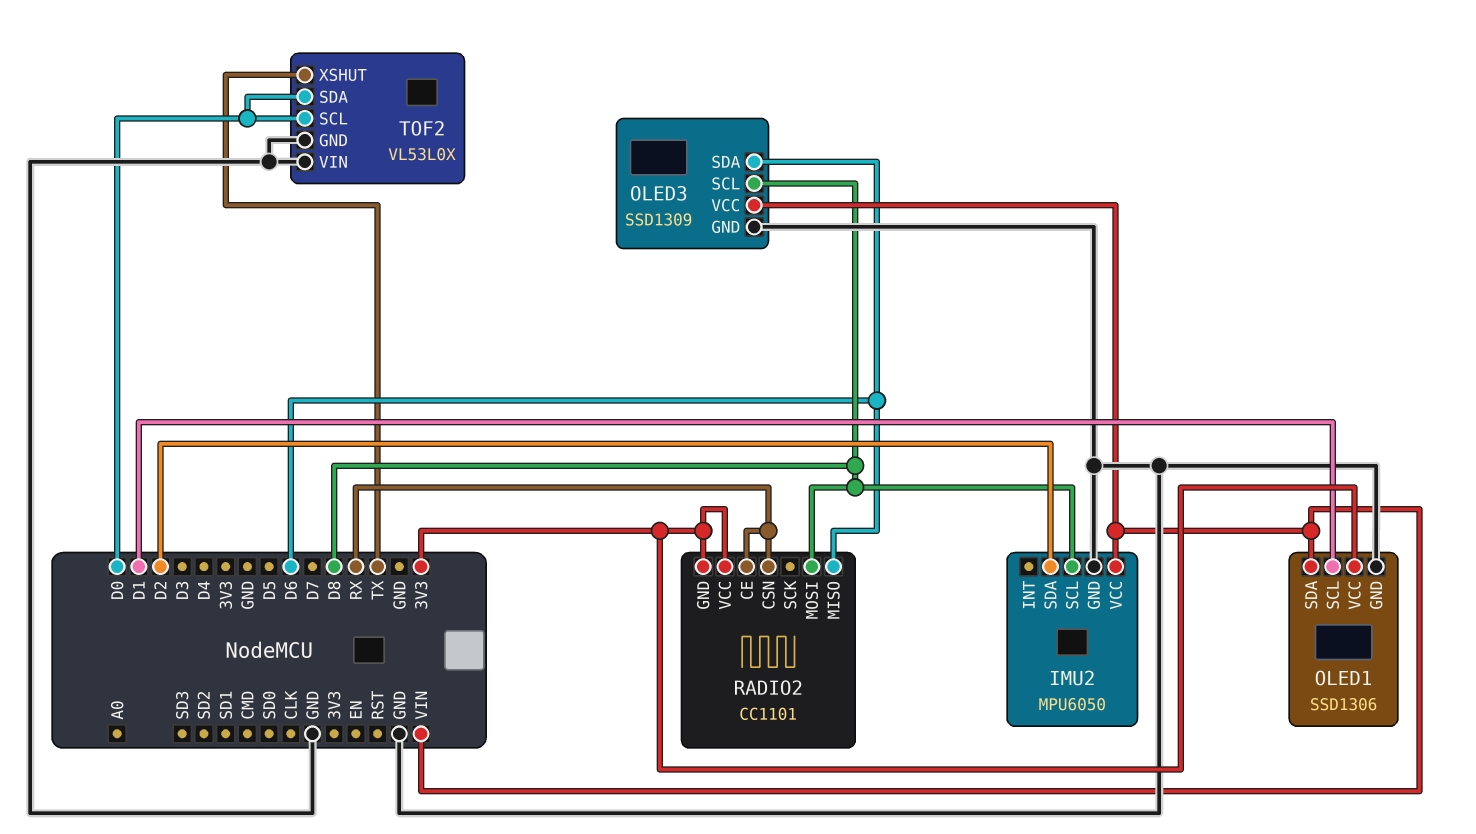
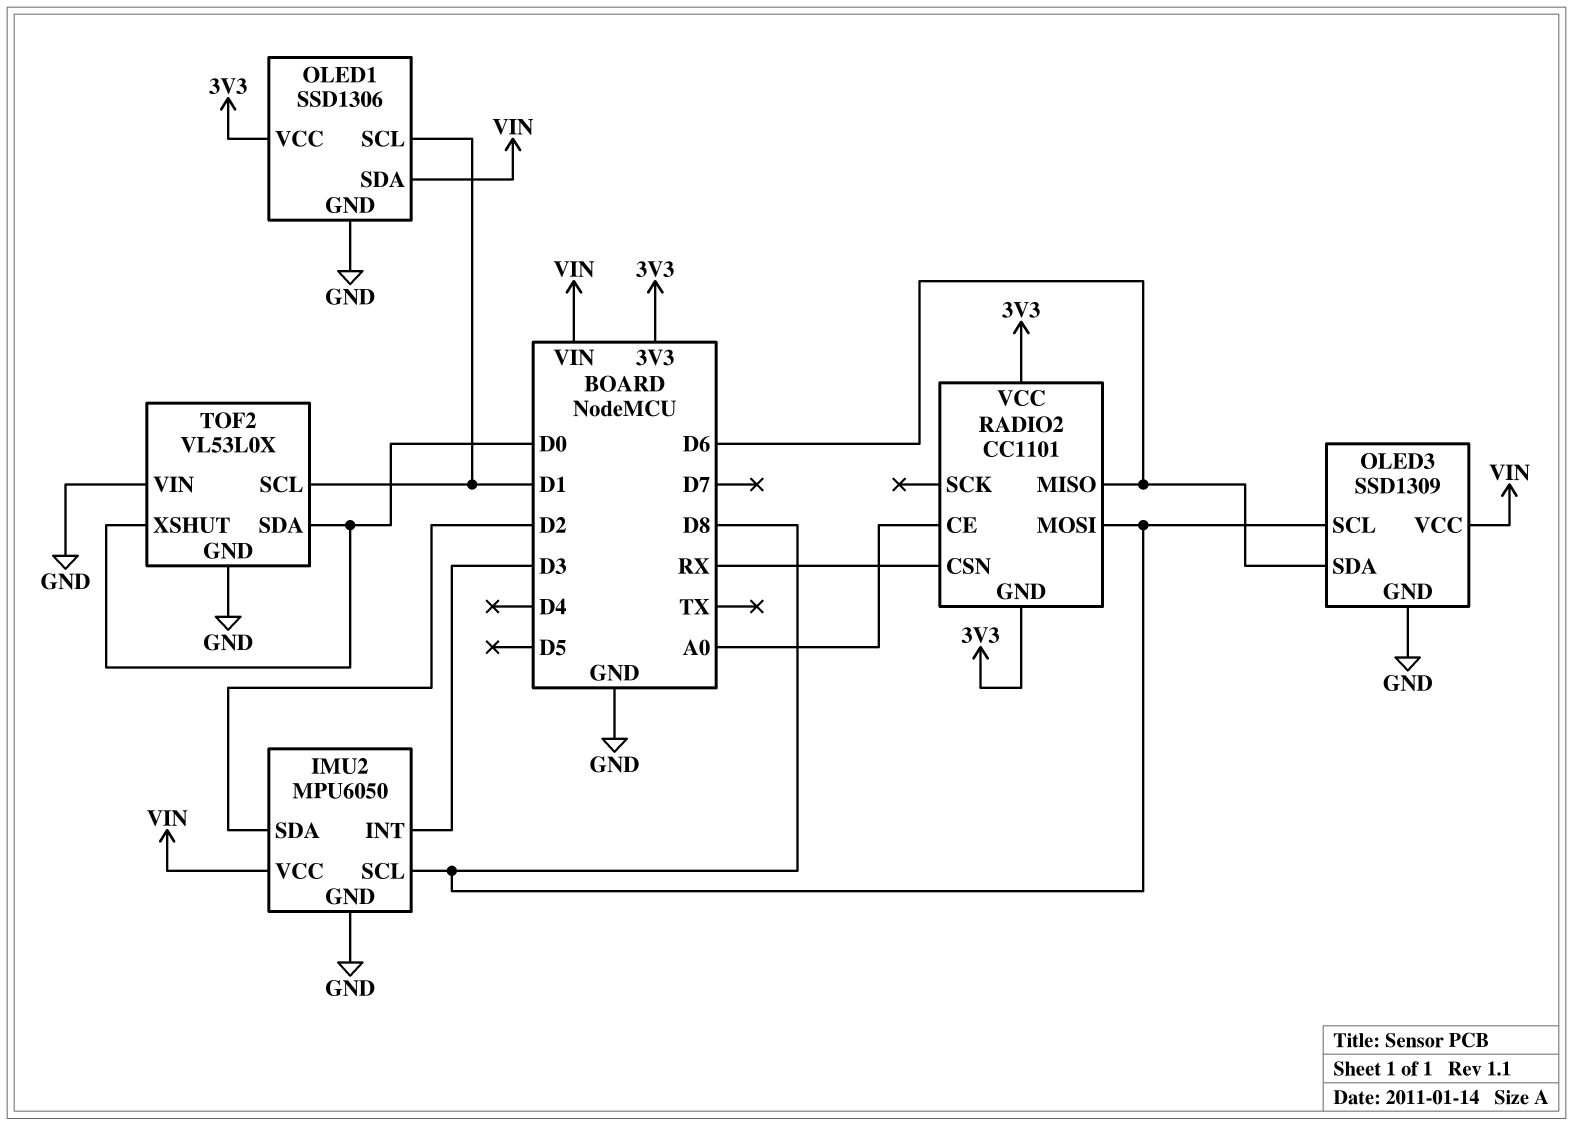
IMU2 pin INT: none -> D3
RADIO2 pin CE: RX -> A0
TOF2 pin SCL: D0 -> D1
TOF2 pin XSHUT: TX -> D0

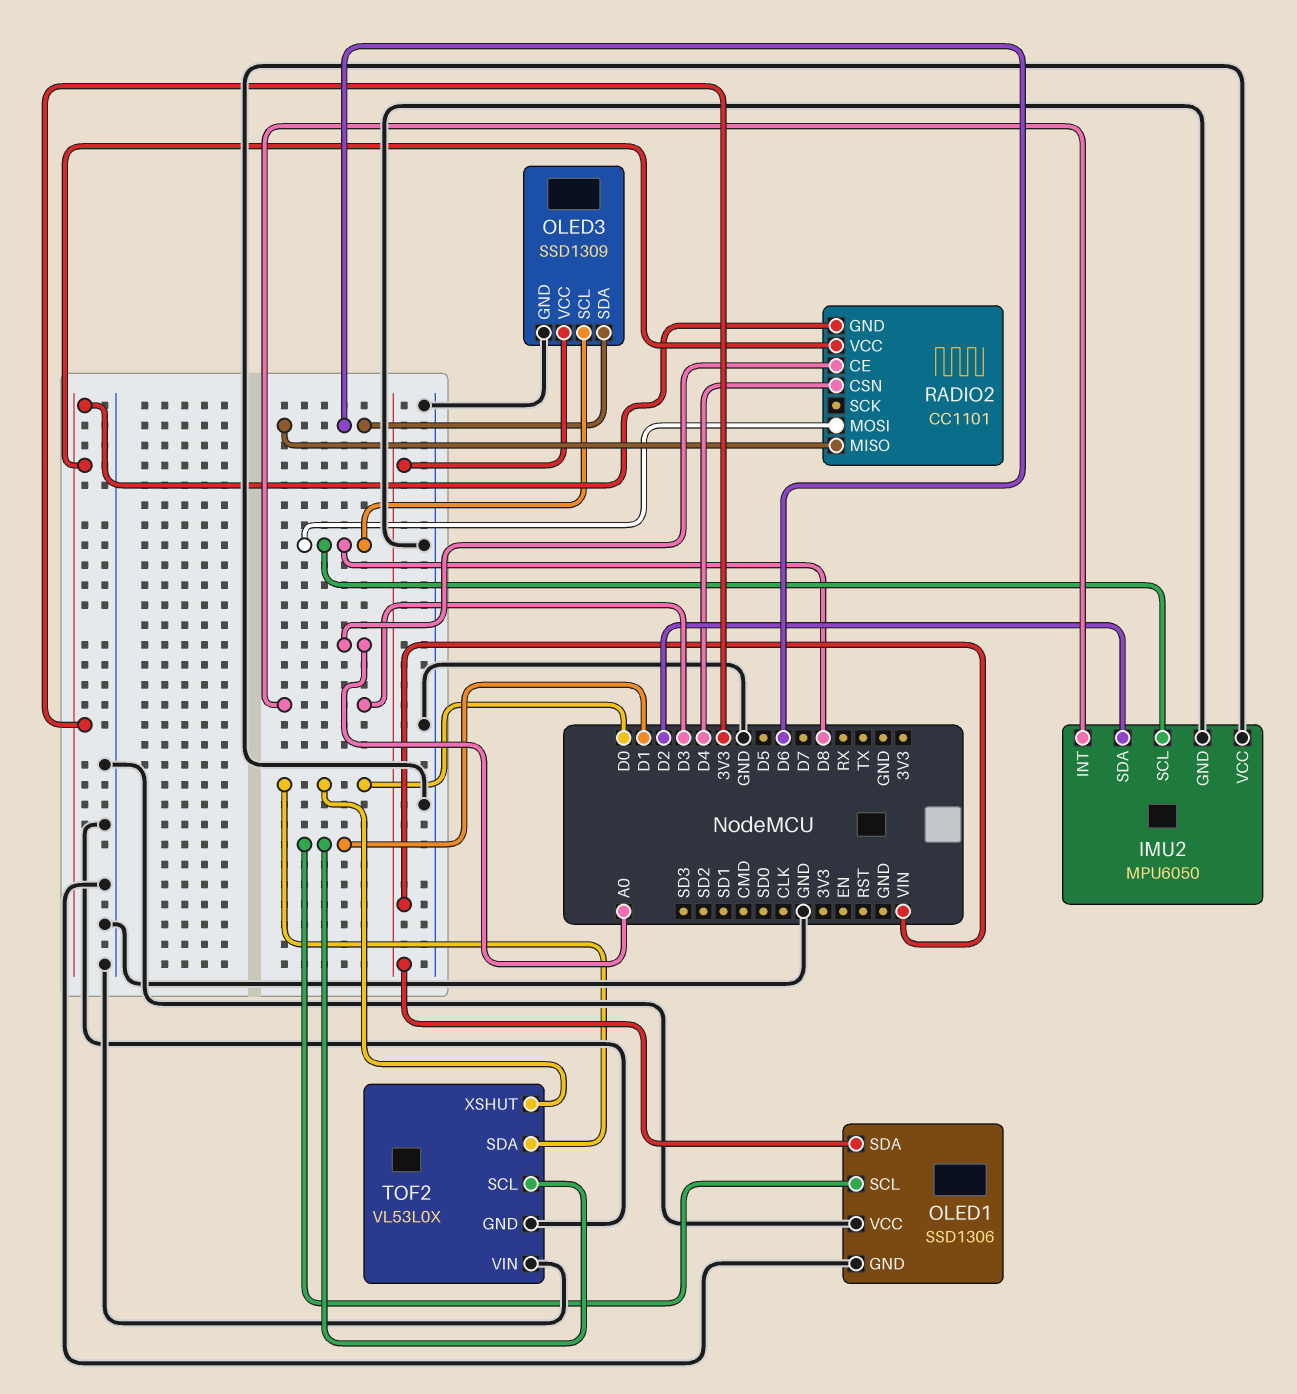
IMU2 pin VCC: VIN -> GND
OLED1 pin VCC: 3V3 -> GND
RADIO2 pin CSN: RX -> D4

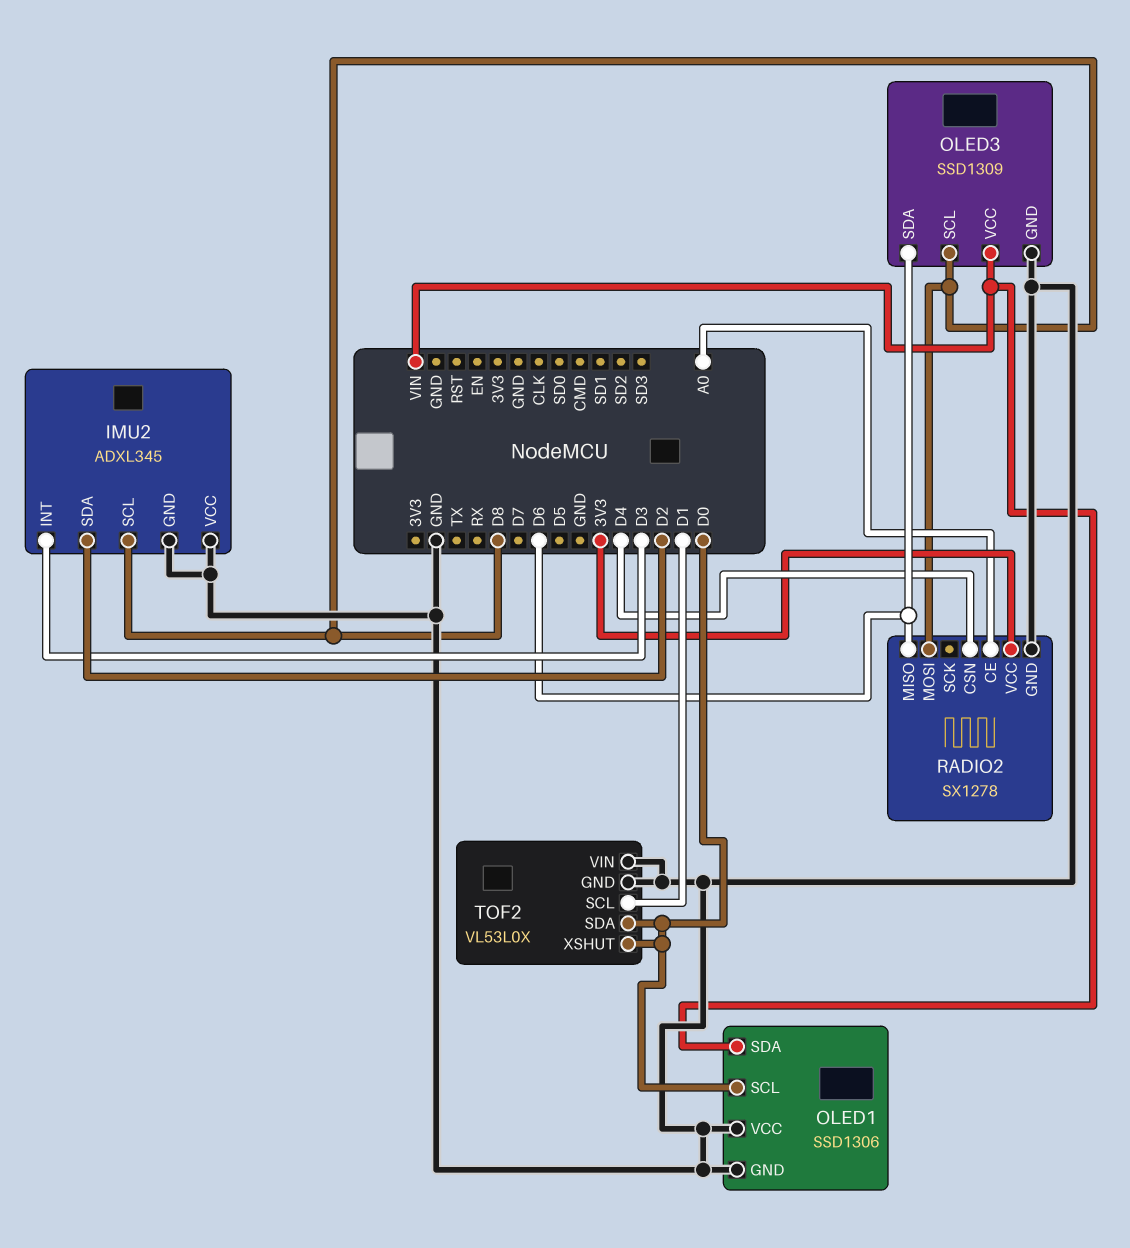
IMU2: MPU6050 -> ADXL345
OLED1 pin SCL: D1 -> D0
RADIO2: CC1101 -> SX1278
RADIO2 pin GND: 3V3 -> GND

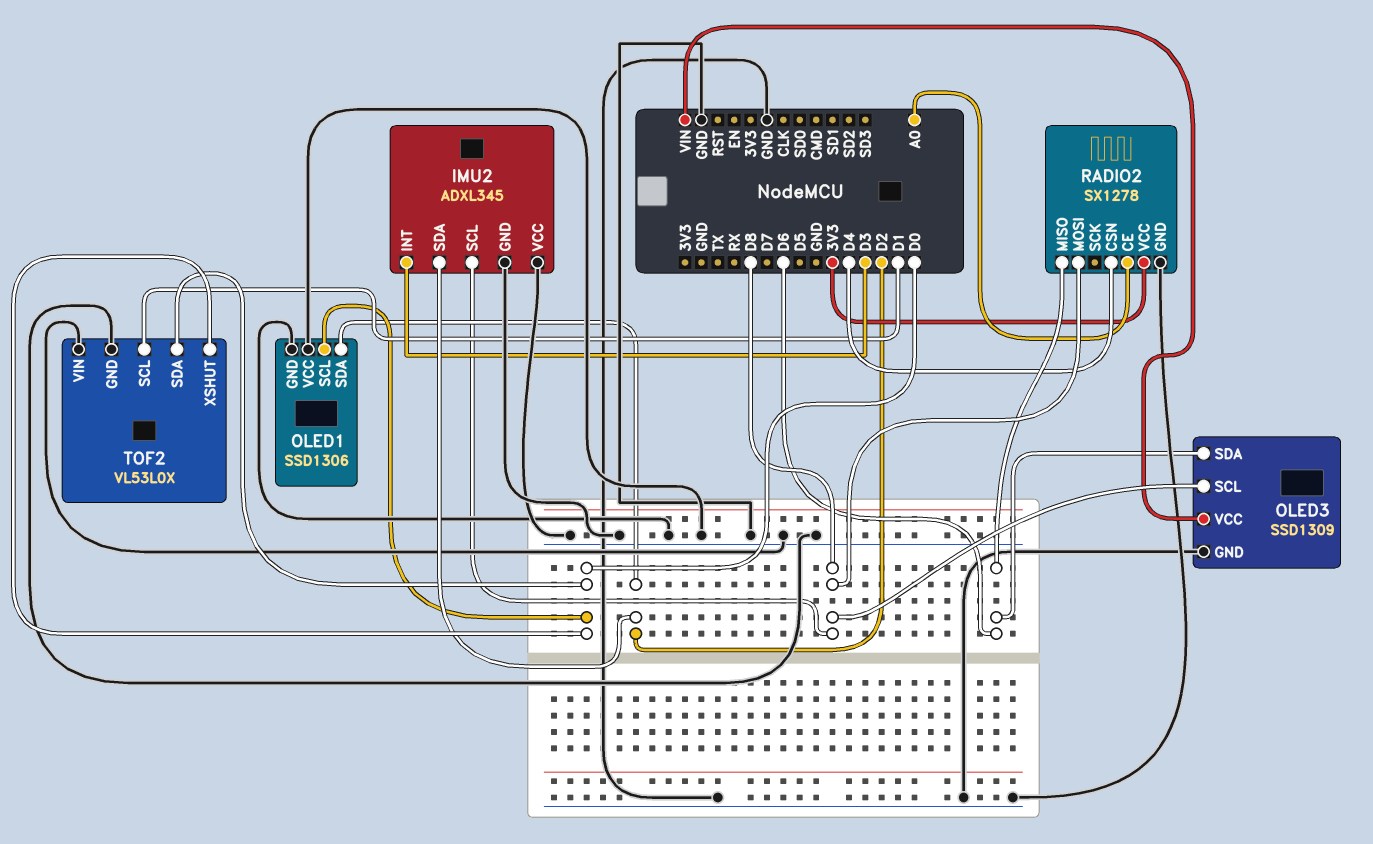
OLED1 pin SDA: VIN -> D2

